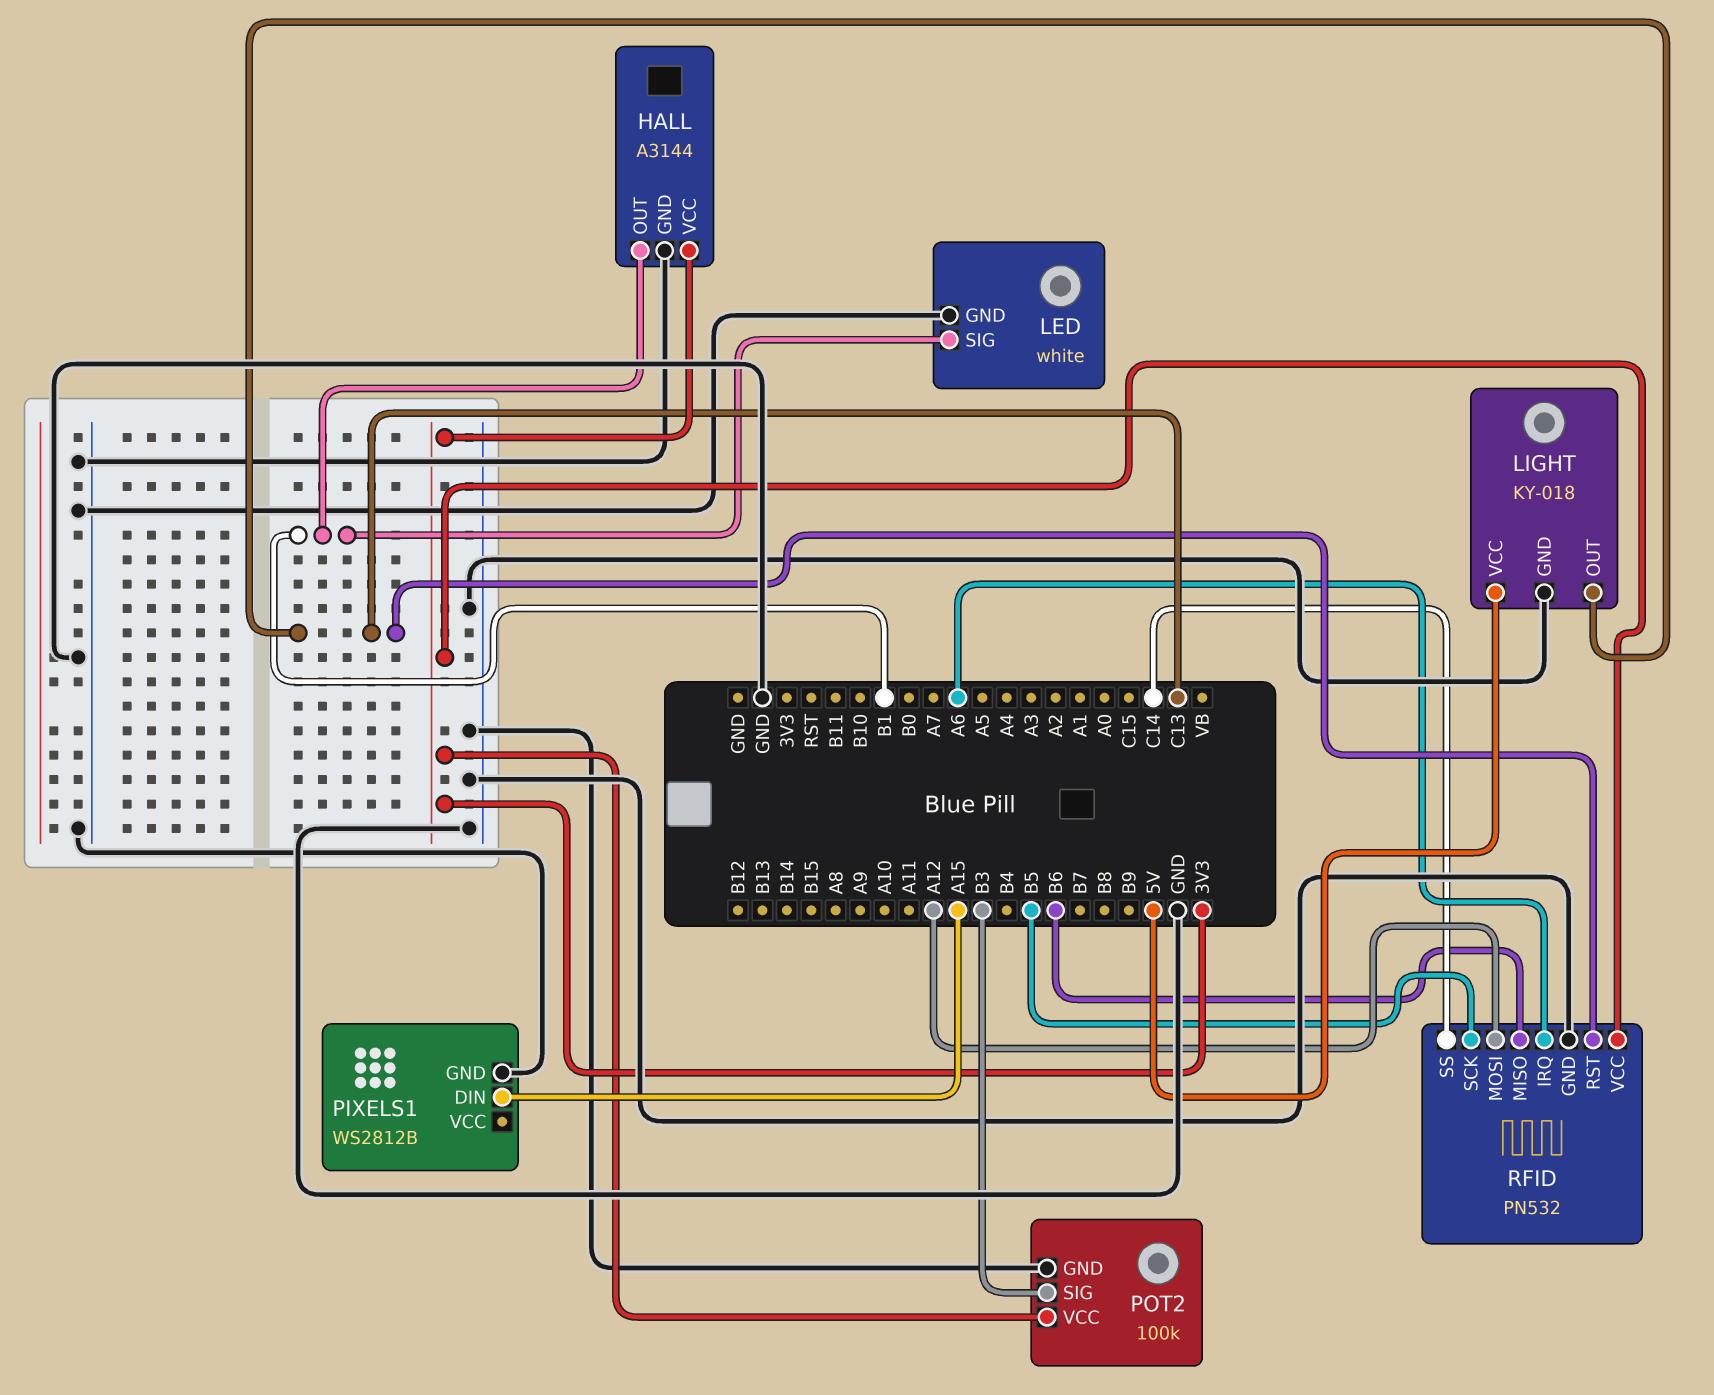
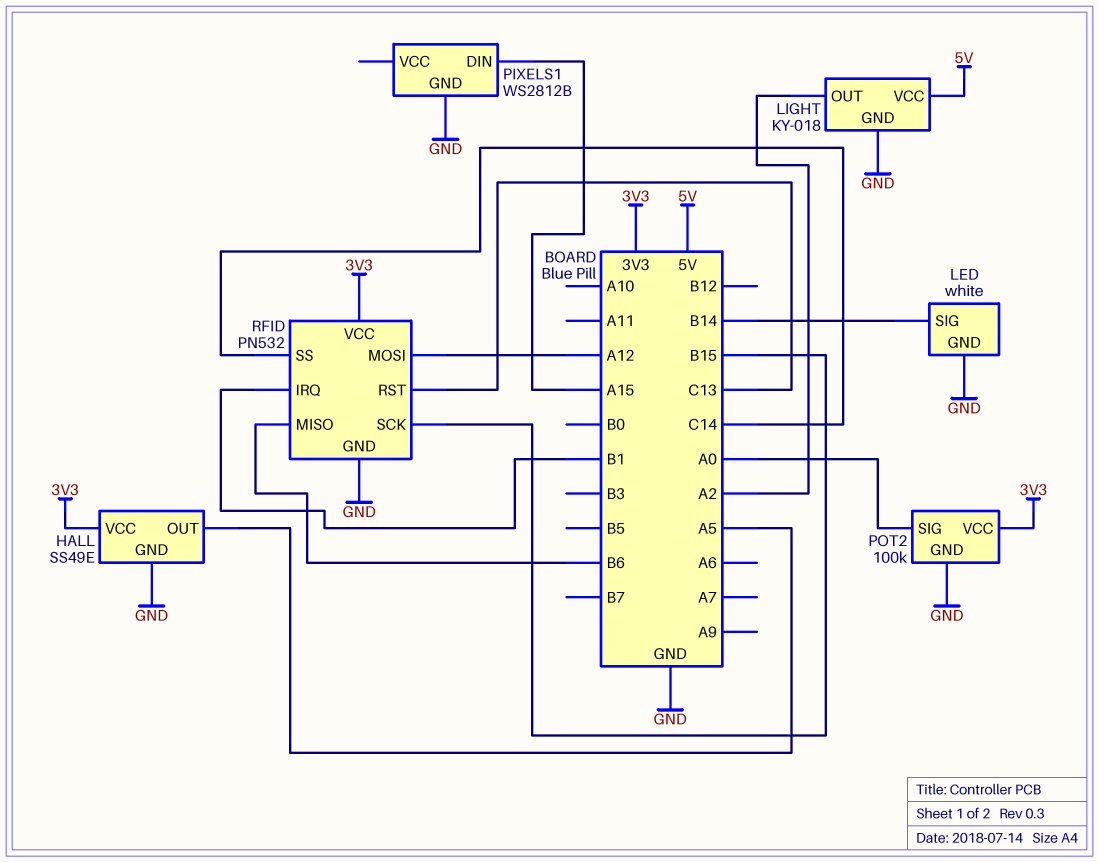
HALL: A3144 -> SS49E
HALL pin OUT: B1 -> A5
LED pin SIG: B1 -> B14
LIGHT pin OUT: C13 -> A2
POT2 pin SIG: B3 -> A0
RFID pin IRQ: A6 -> B1
RFID pin SCK: B5 -> B15

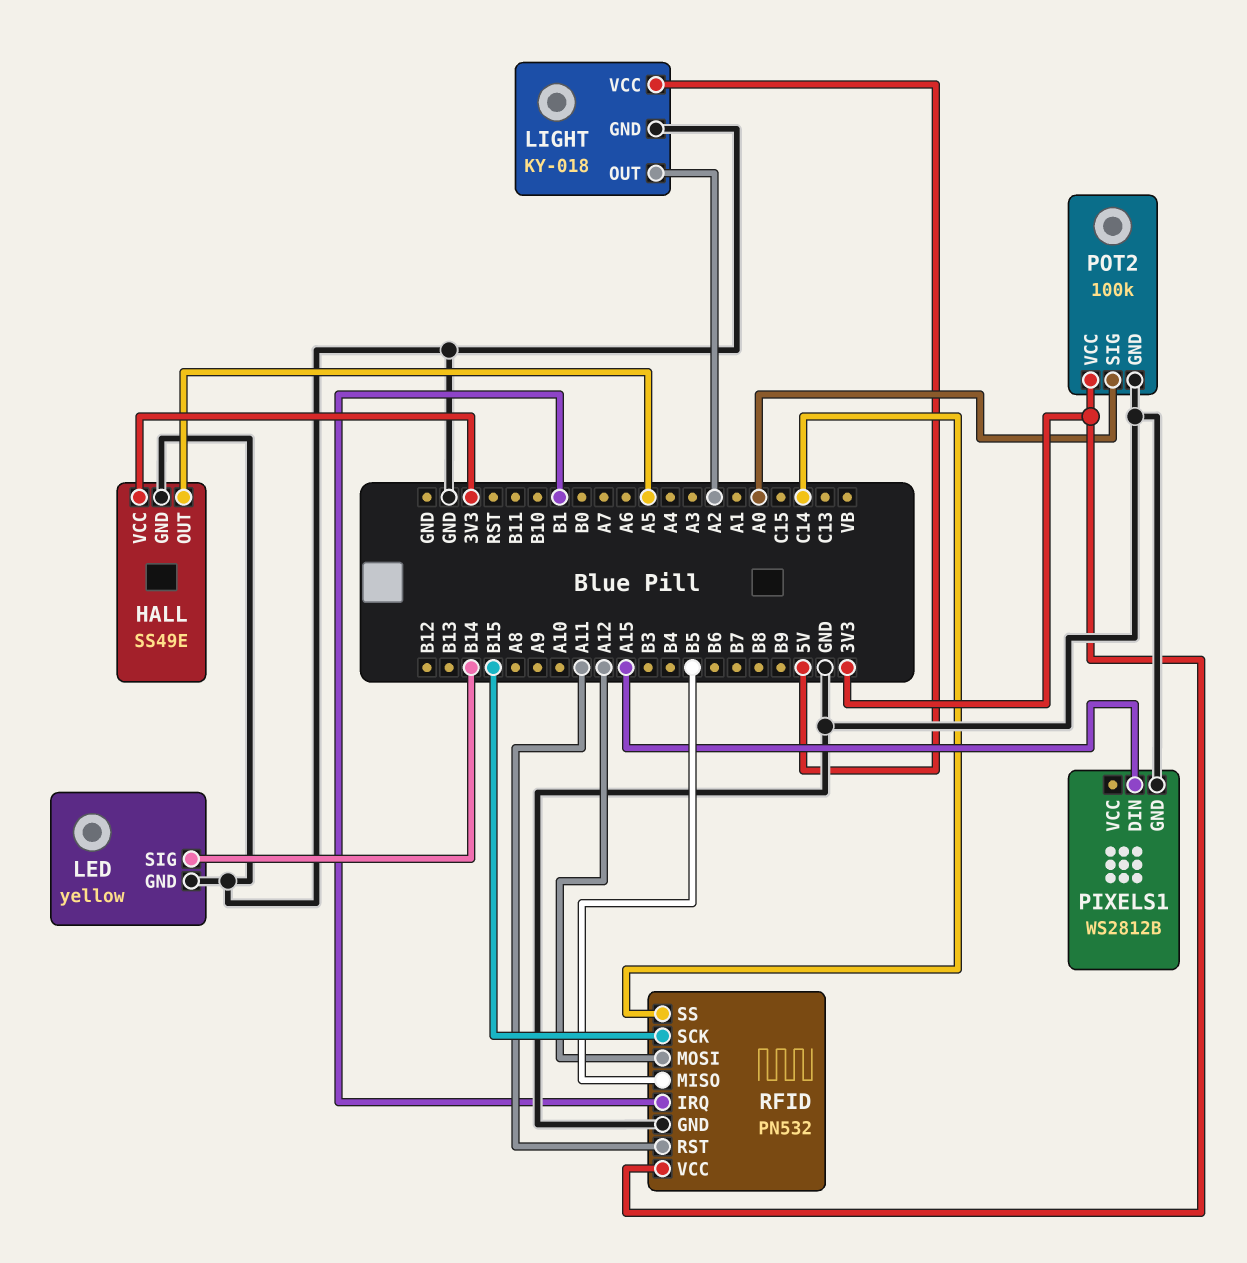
LED: white -> yellow
RFID pin MISO: B6 -> B5
RFID pin RST: C13 -> A11

